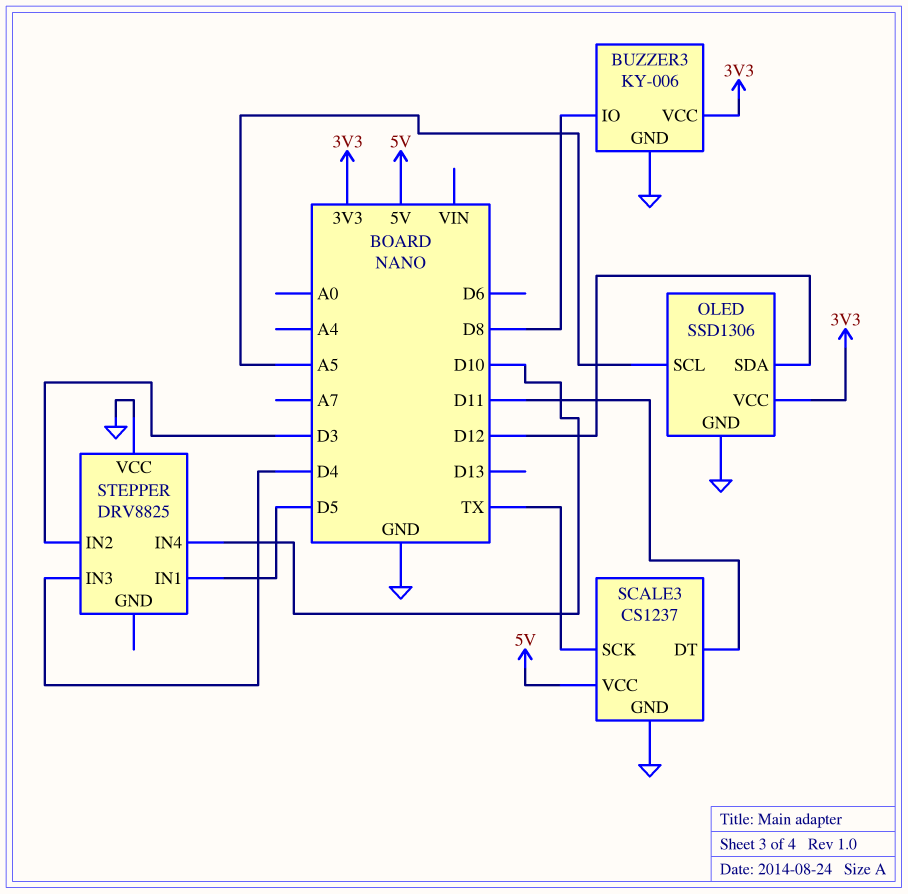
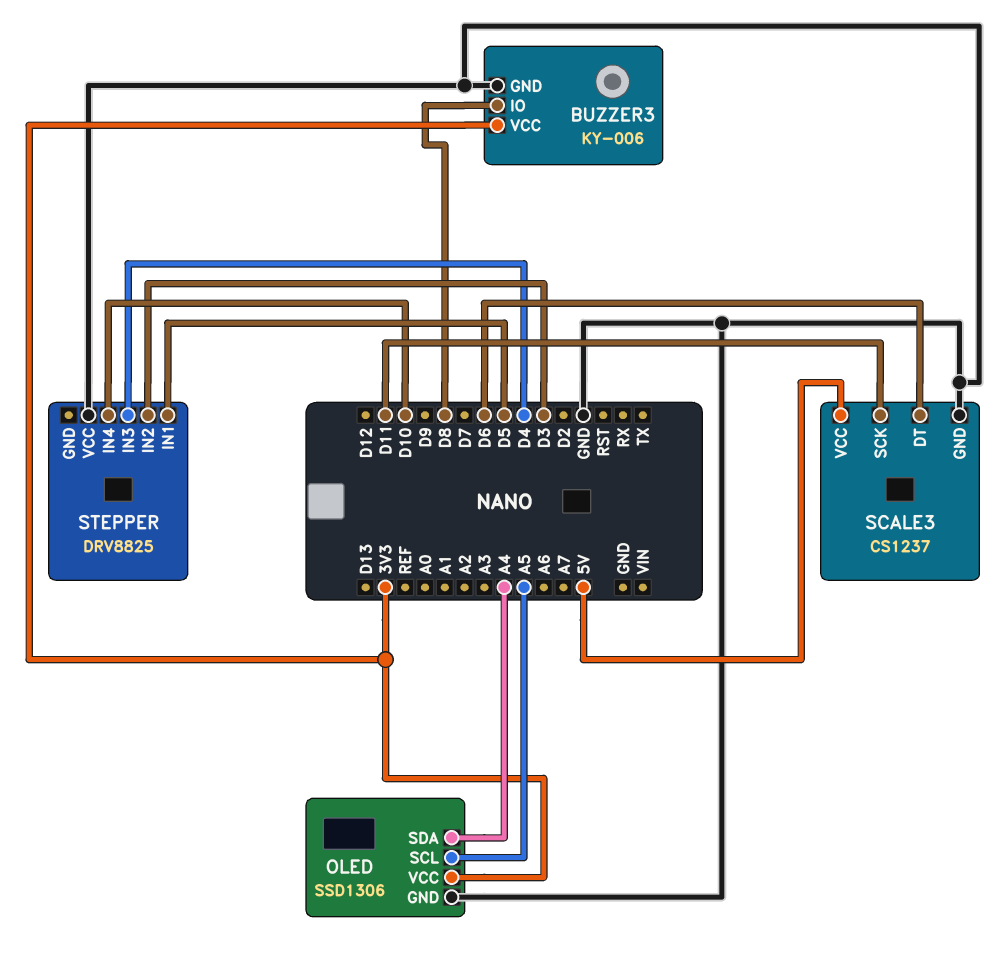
OLED pin SDA: D12 -> A4
SCALE3 pin DT: D11 -> D6
SCALE3 pin SCK: TX -> D11

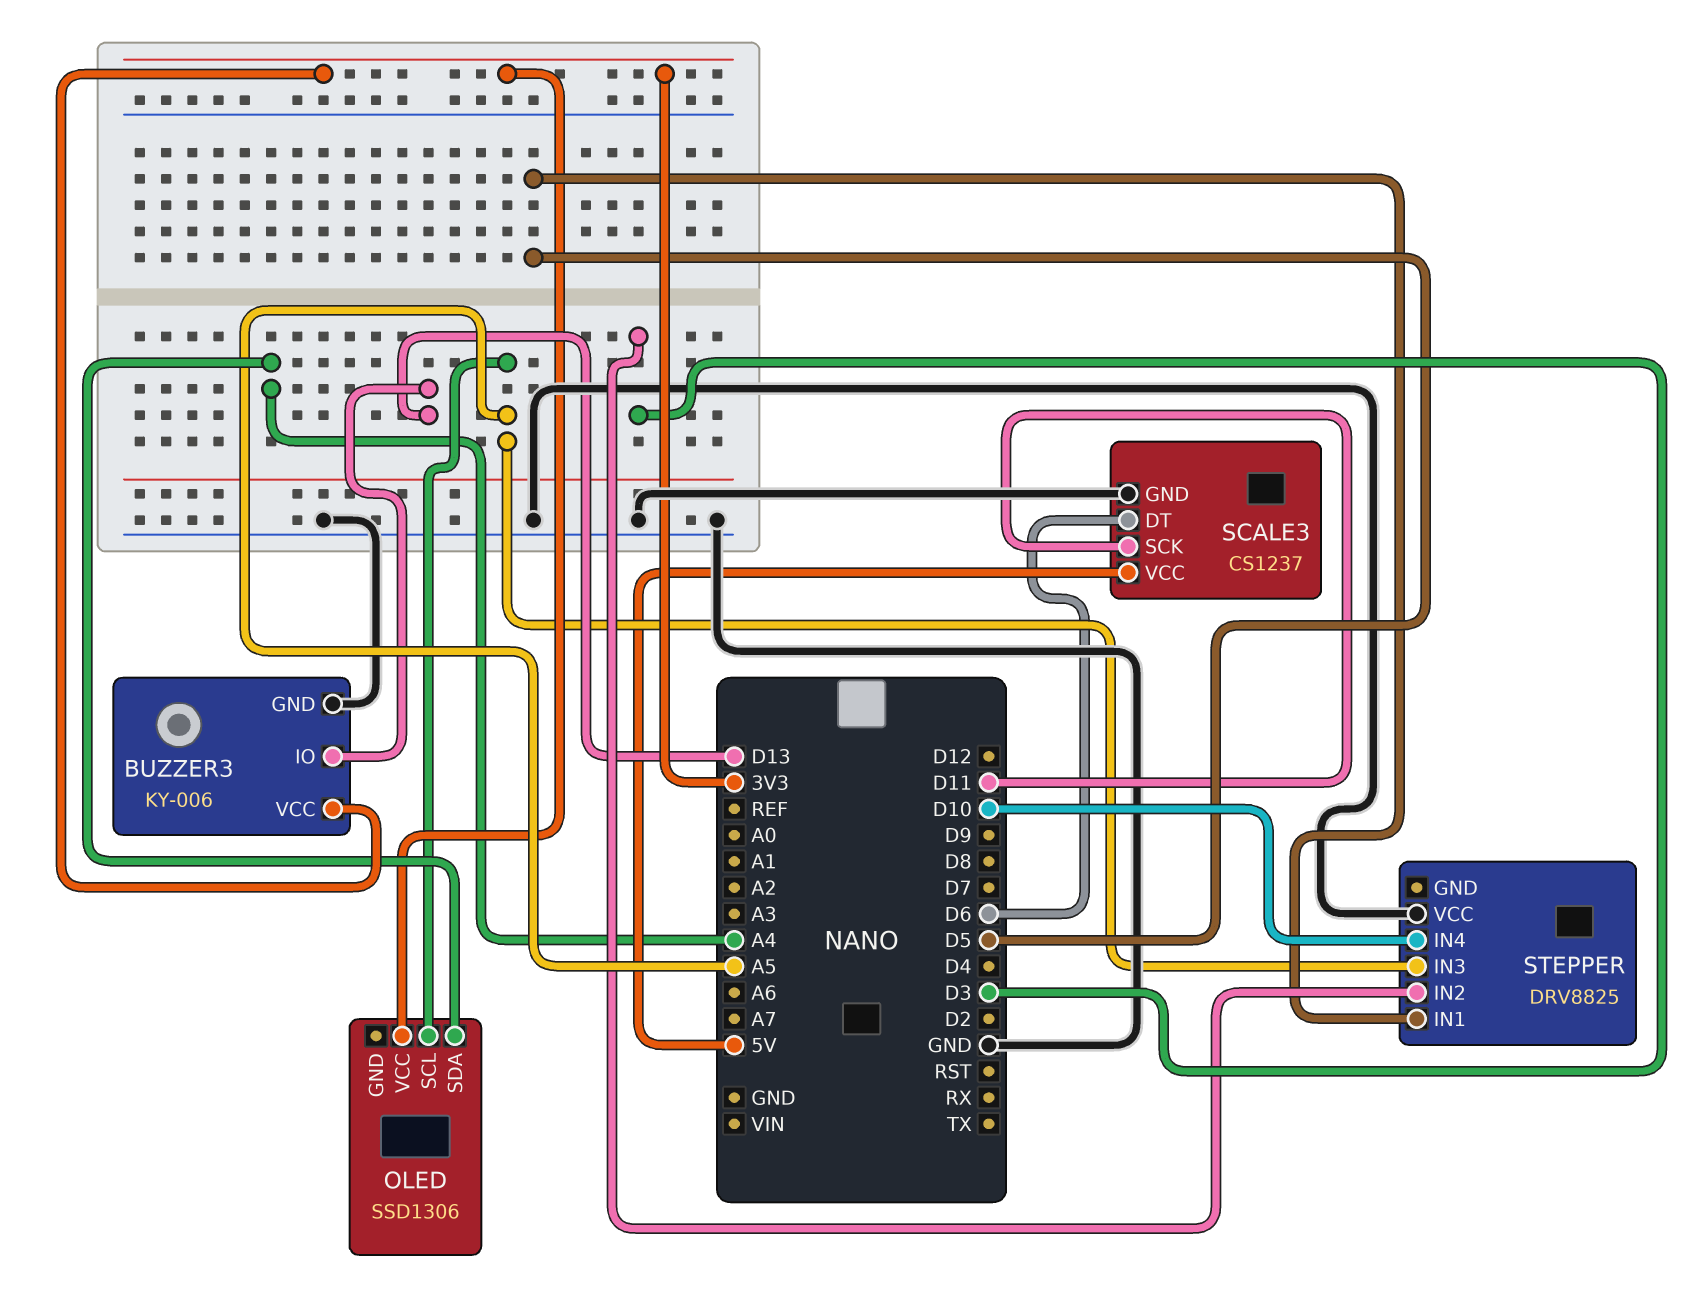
BUZZER3 pin IO: D8 -> D13
OLED pin GND: GND -> none
STEPPER pin IN3: D4 -> A5

